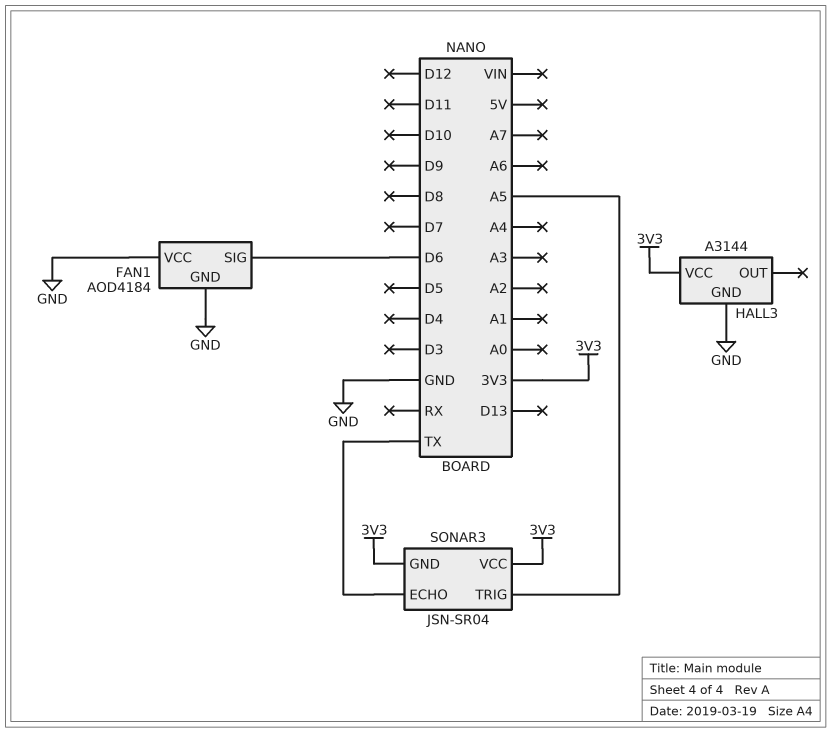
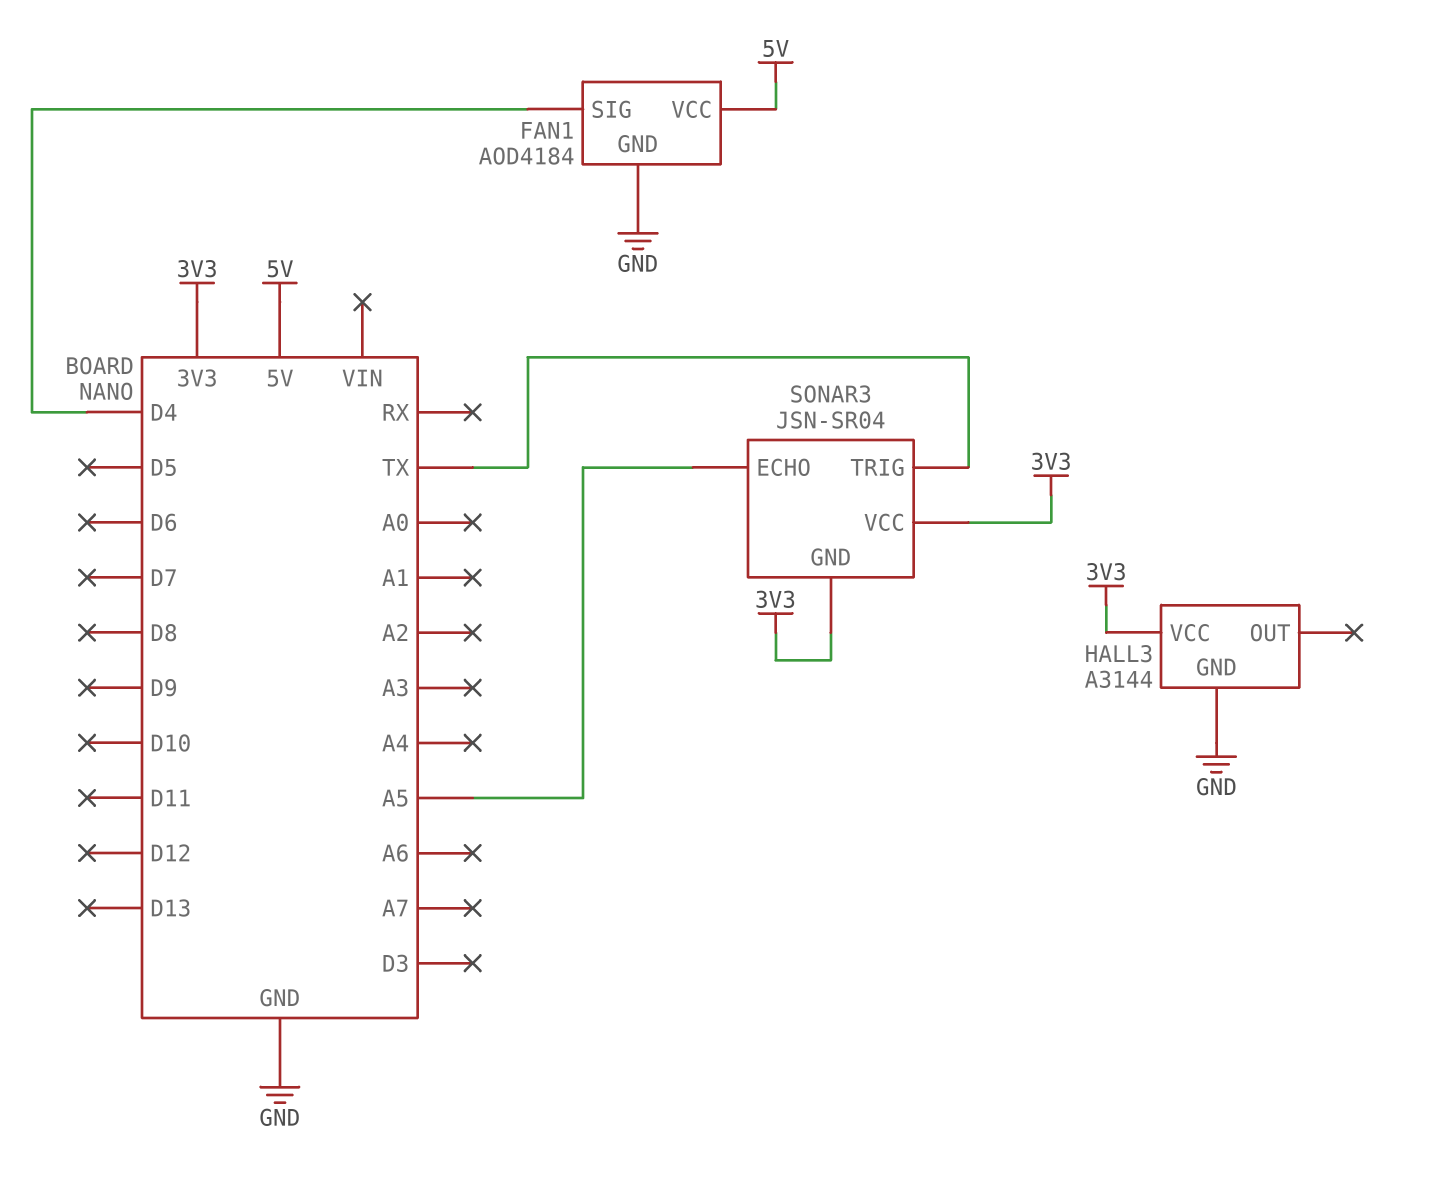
FAN1 pin SIG: D6 -> D4
FAN1 pin VCC: GND -> 5V
SONAR3 pin ECHO: TX -> A5
SONAR3 pin TRIG: A5 -> TX

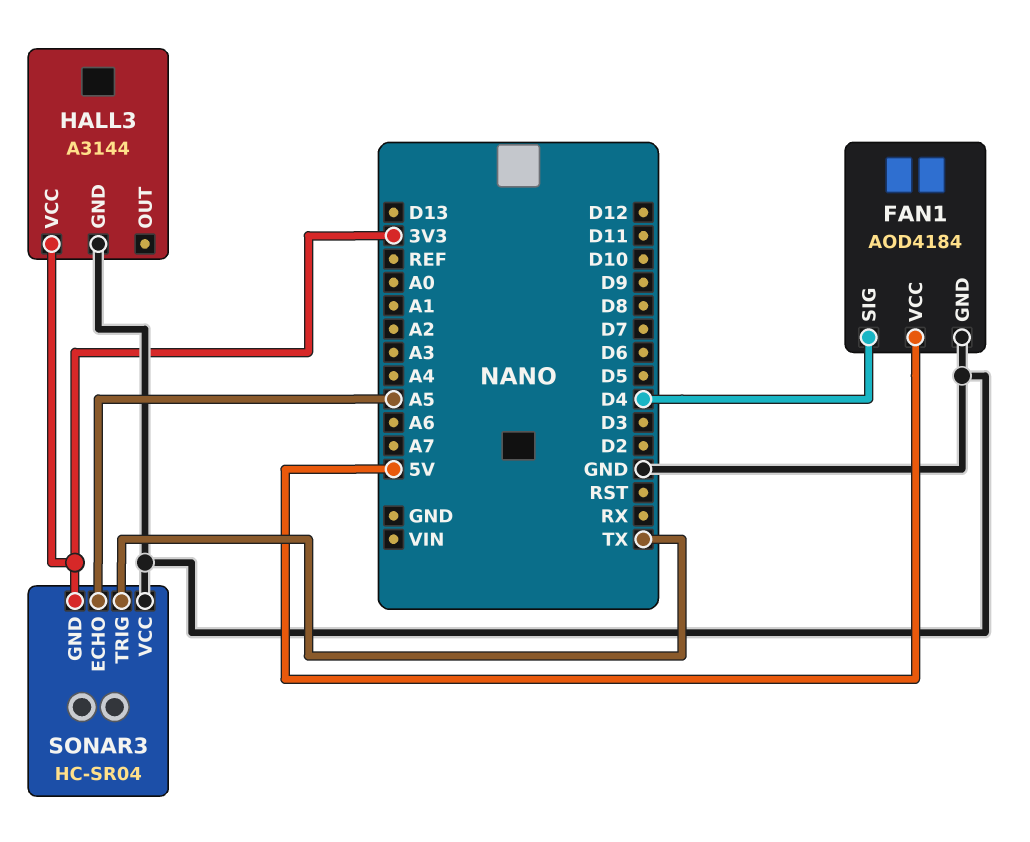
SONAR3: JSN-SR04 -> HC-SR04
SONAR3 pin VCC: 3V3 -> GND

